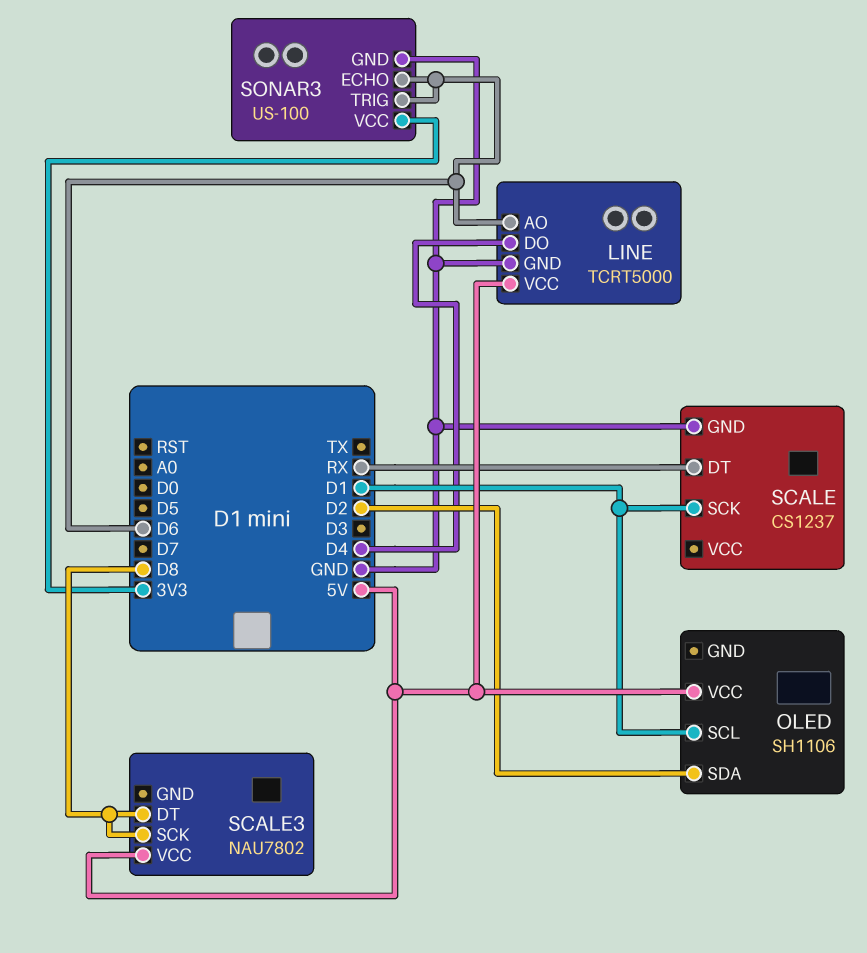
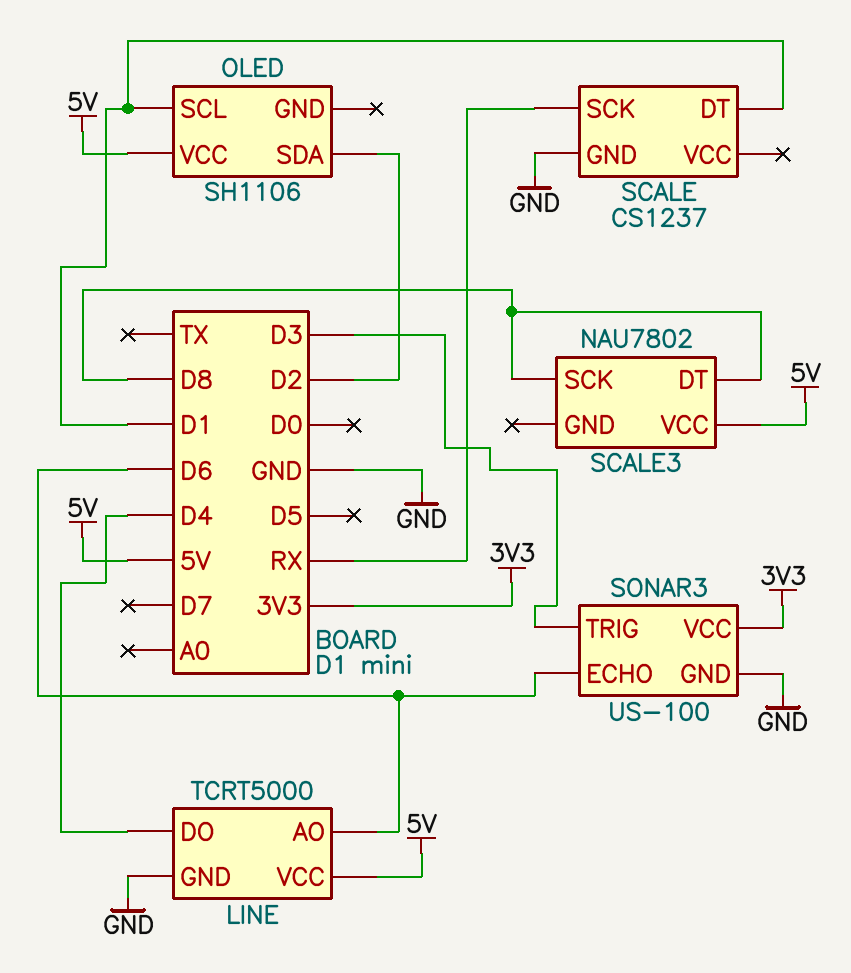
SCALE pin DT: RX -> D1
SCALE pin SCK: D1 -> RX
SONAR3 pin TRIG: D6 -> D3

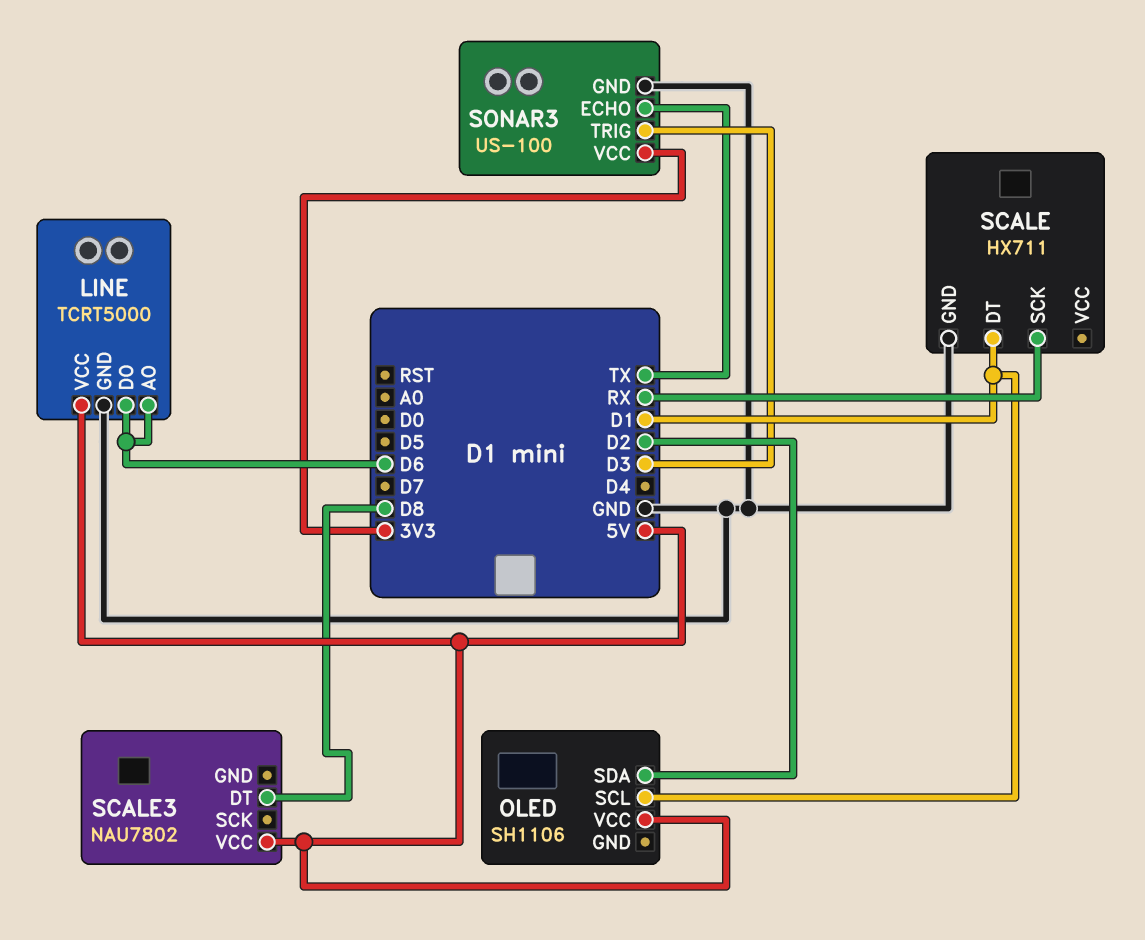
LINE pin DO: D4 -> D6
SCALE: CS1237 -> HX711
SCALE3 pin SCK: D8 -> none
SONAR3 pin ECHO: D6 -> TX

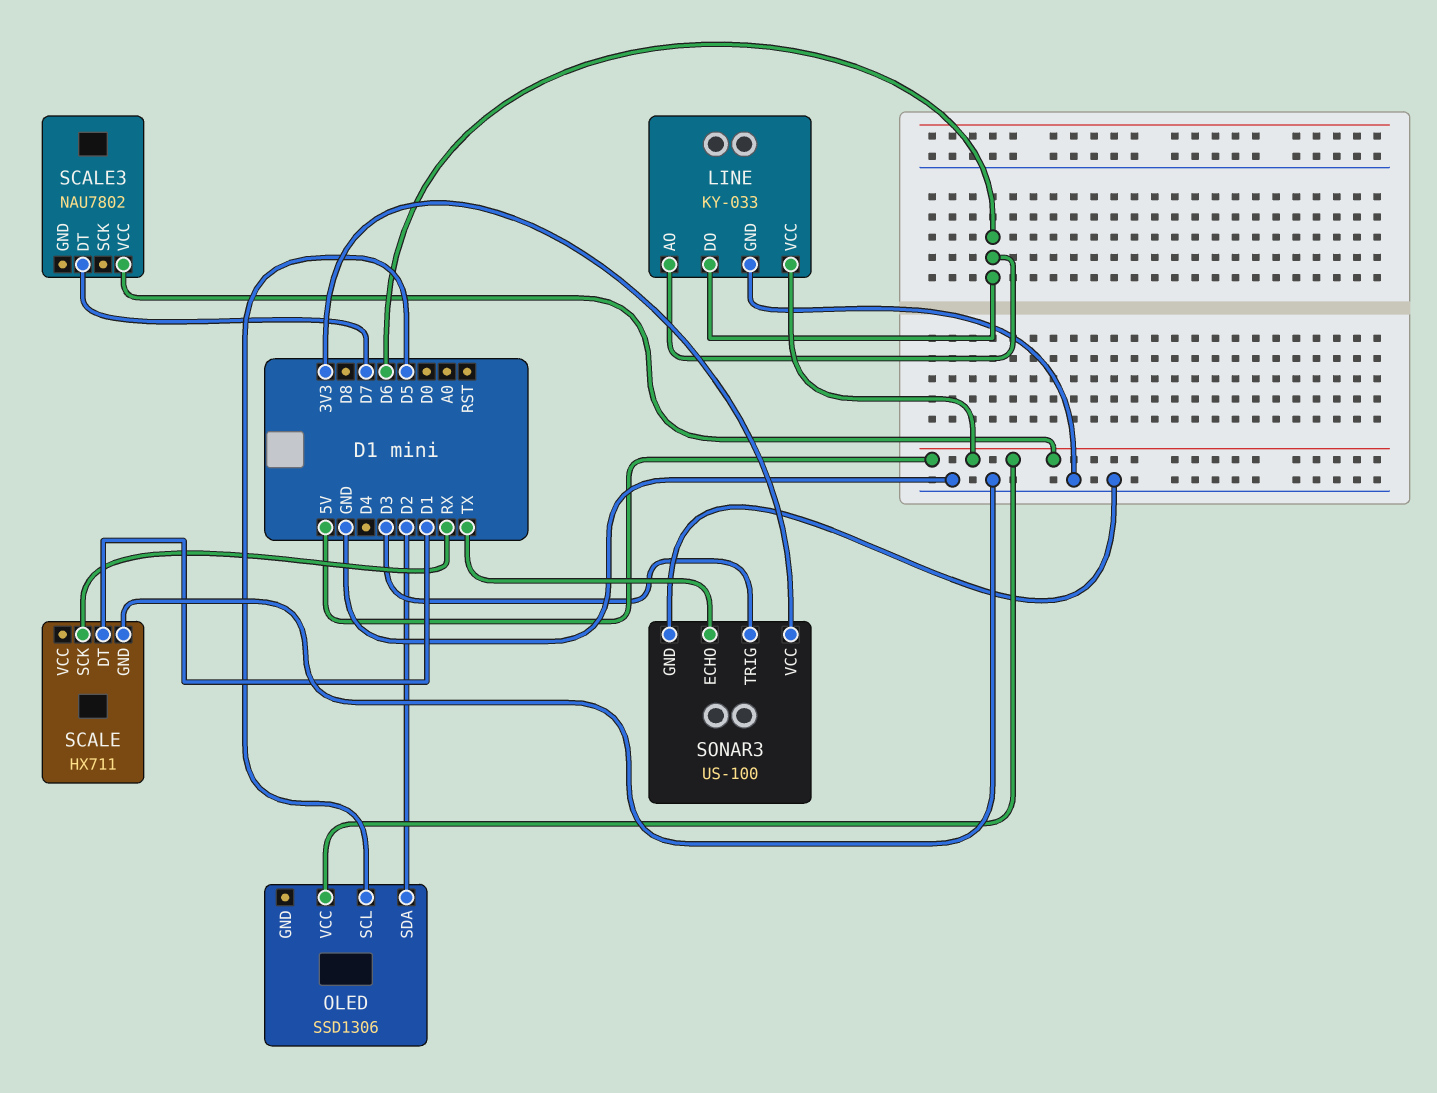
LINE: TCRT5000 -> KY-033
OLED: SH1106 -> SSD1306
OLED pin SCL: D1 -> D5
SCALE3 pin DT: D8 -> D7

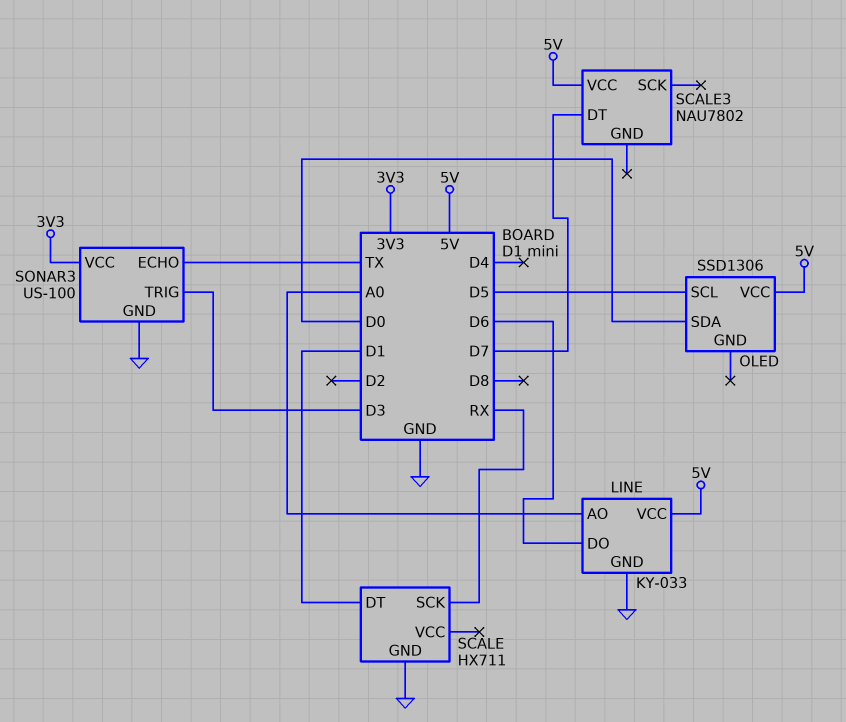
LINE pin AO: D6 -> A0
OLED pin SDA: D2 -> D0

